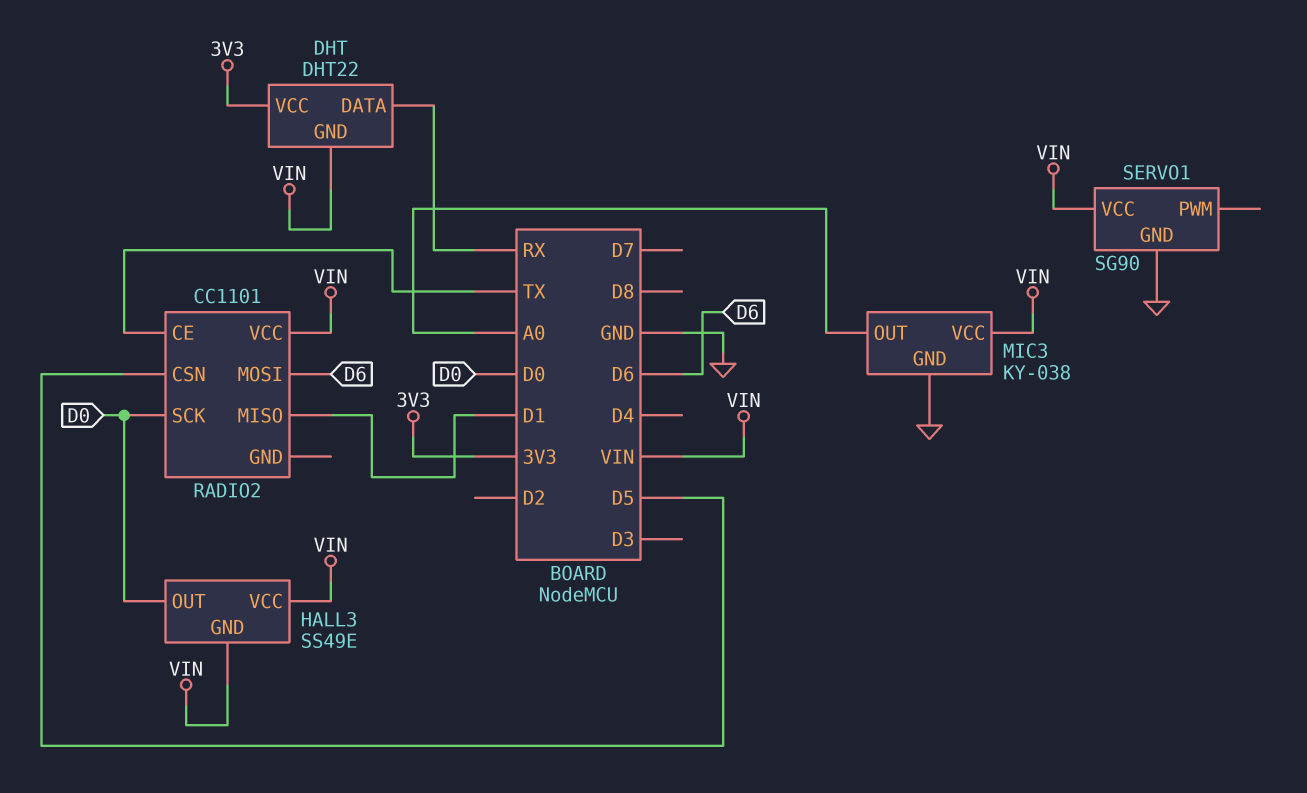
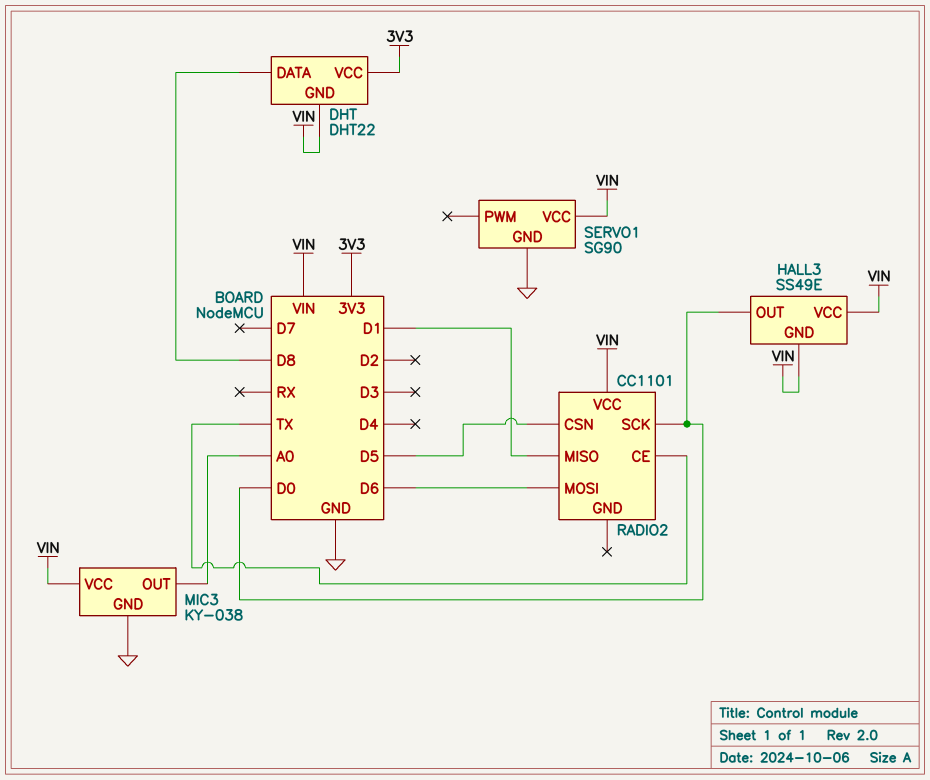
DHT pin DATA: RX -> D8

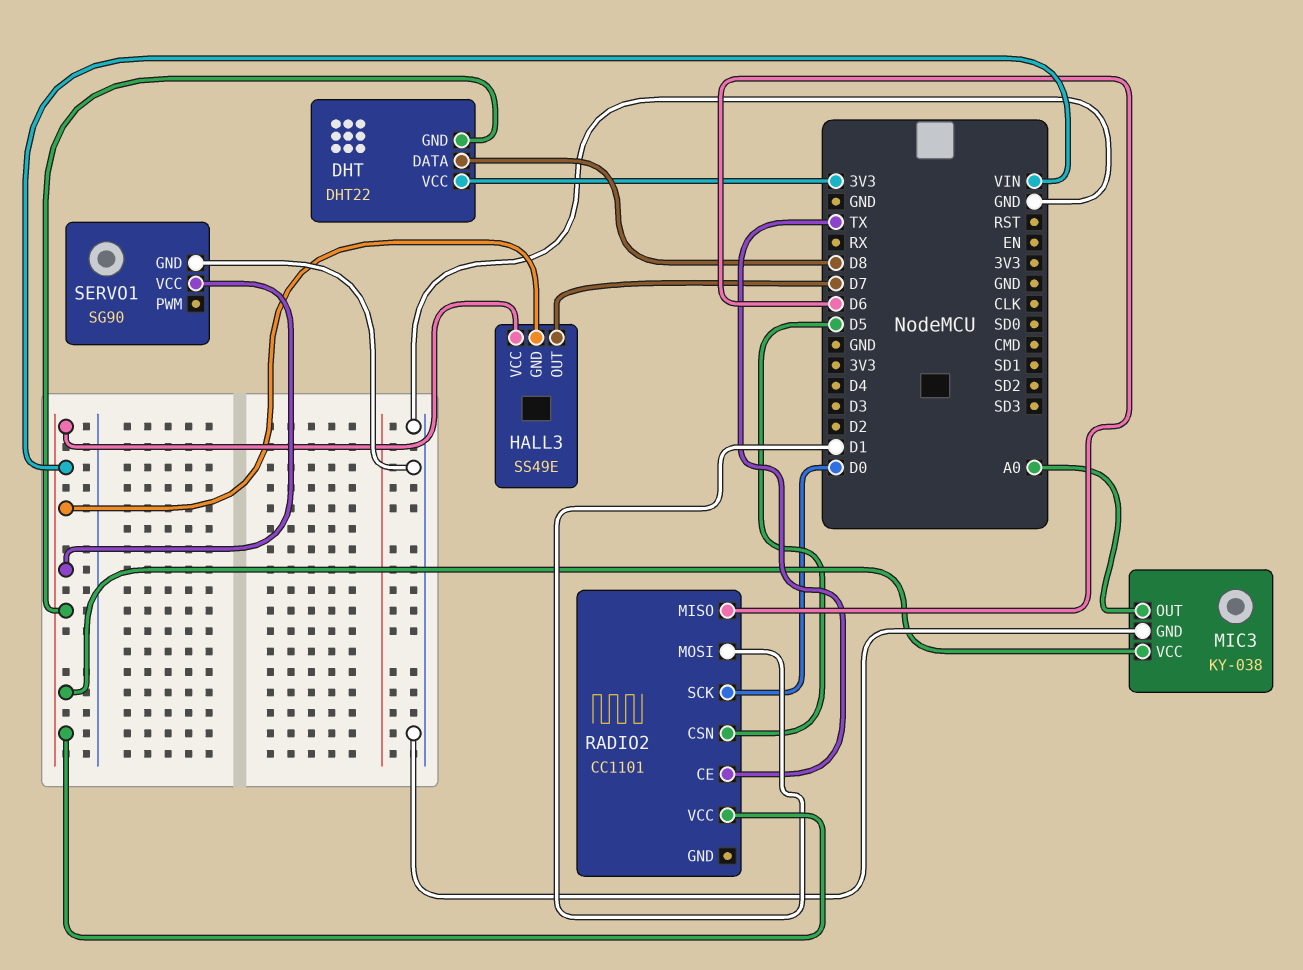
HALL3 pin OUT: D0 -> D7
RADIO2 pin MISO: D1 -> D6
RADIO2 pin MOSI: D6 -> D1

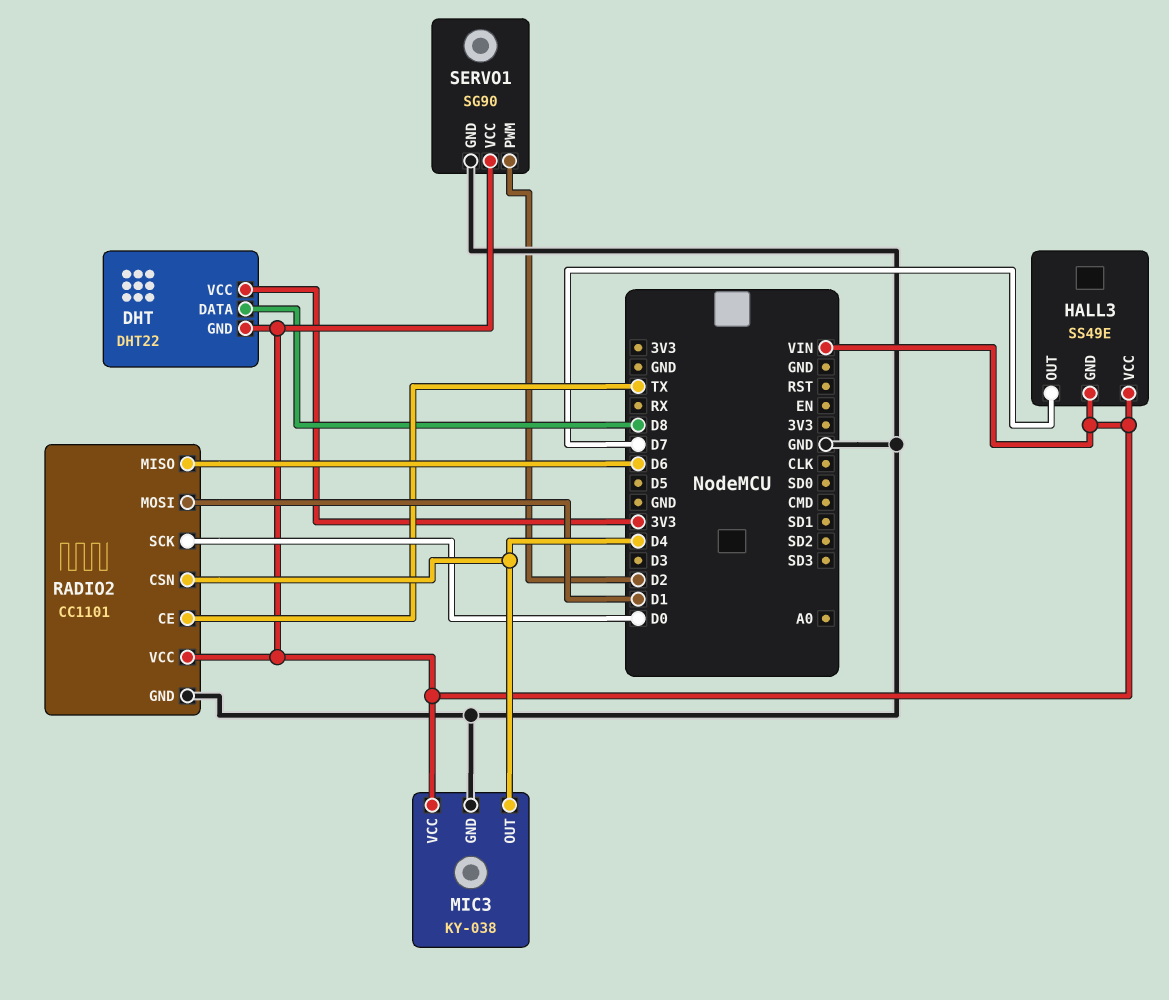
MIC3 pin OUT: A0 -> D4
RADIO2 pin CSN: D5 -> D4
RADIO2 pin GND: none -> GND
SERVO1 pin PWM: none -> D2

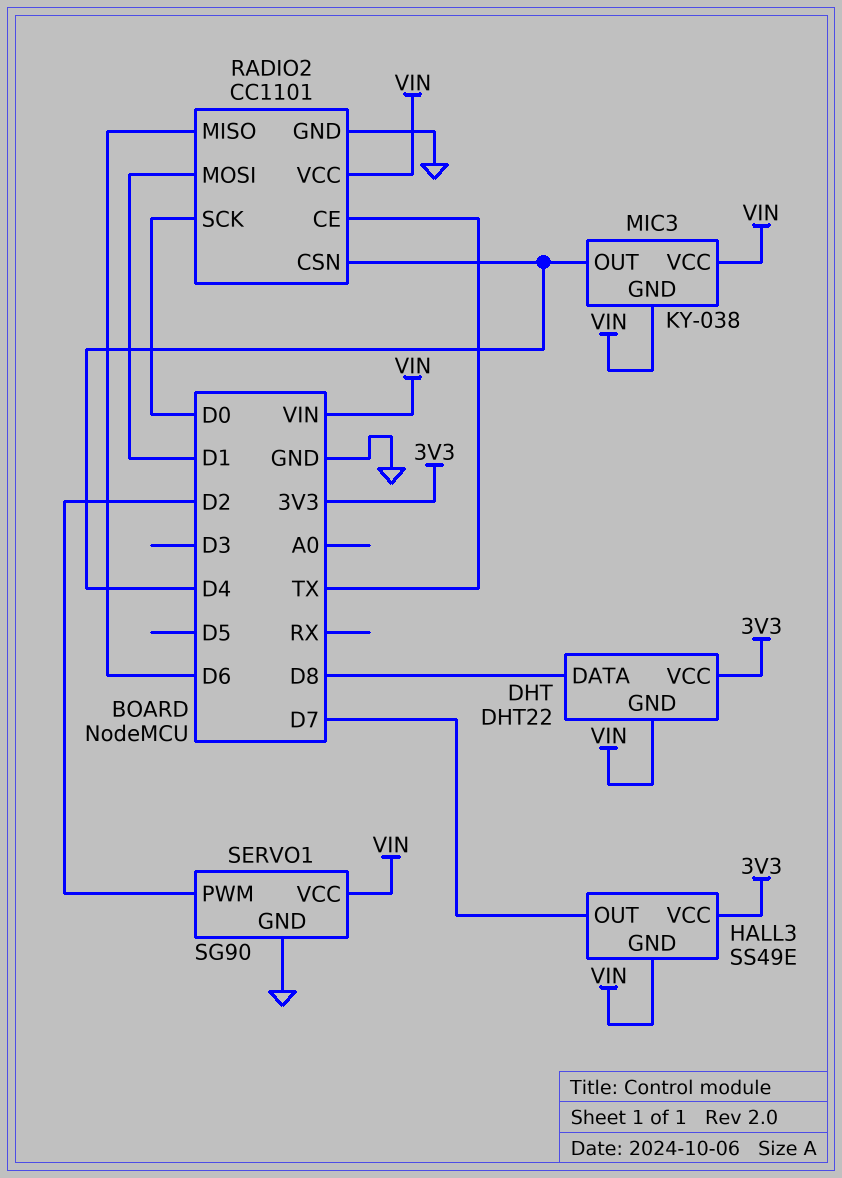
HALL3 pin VCC: VIN -> 3V3
MIC3 pin GND: GND -> VIN

